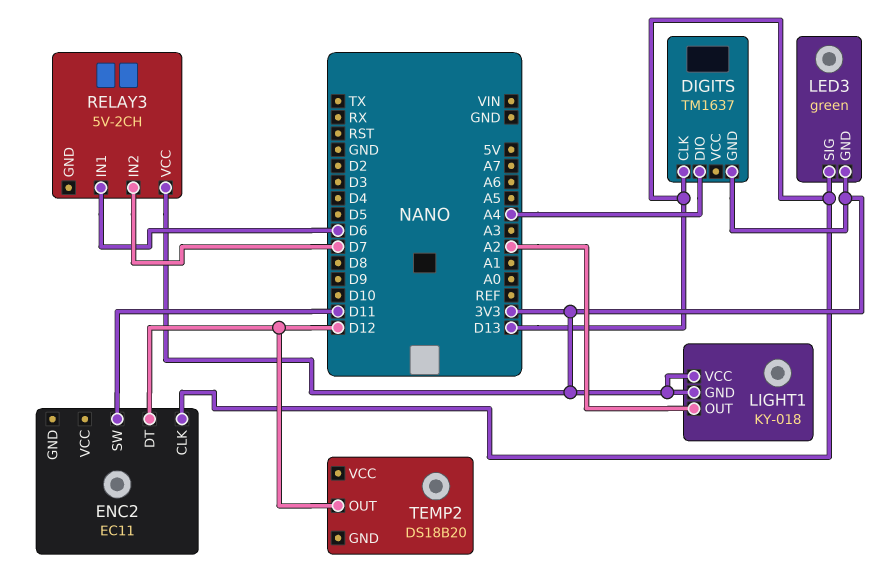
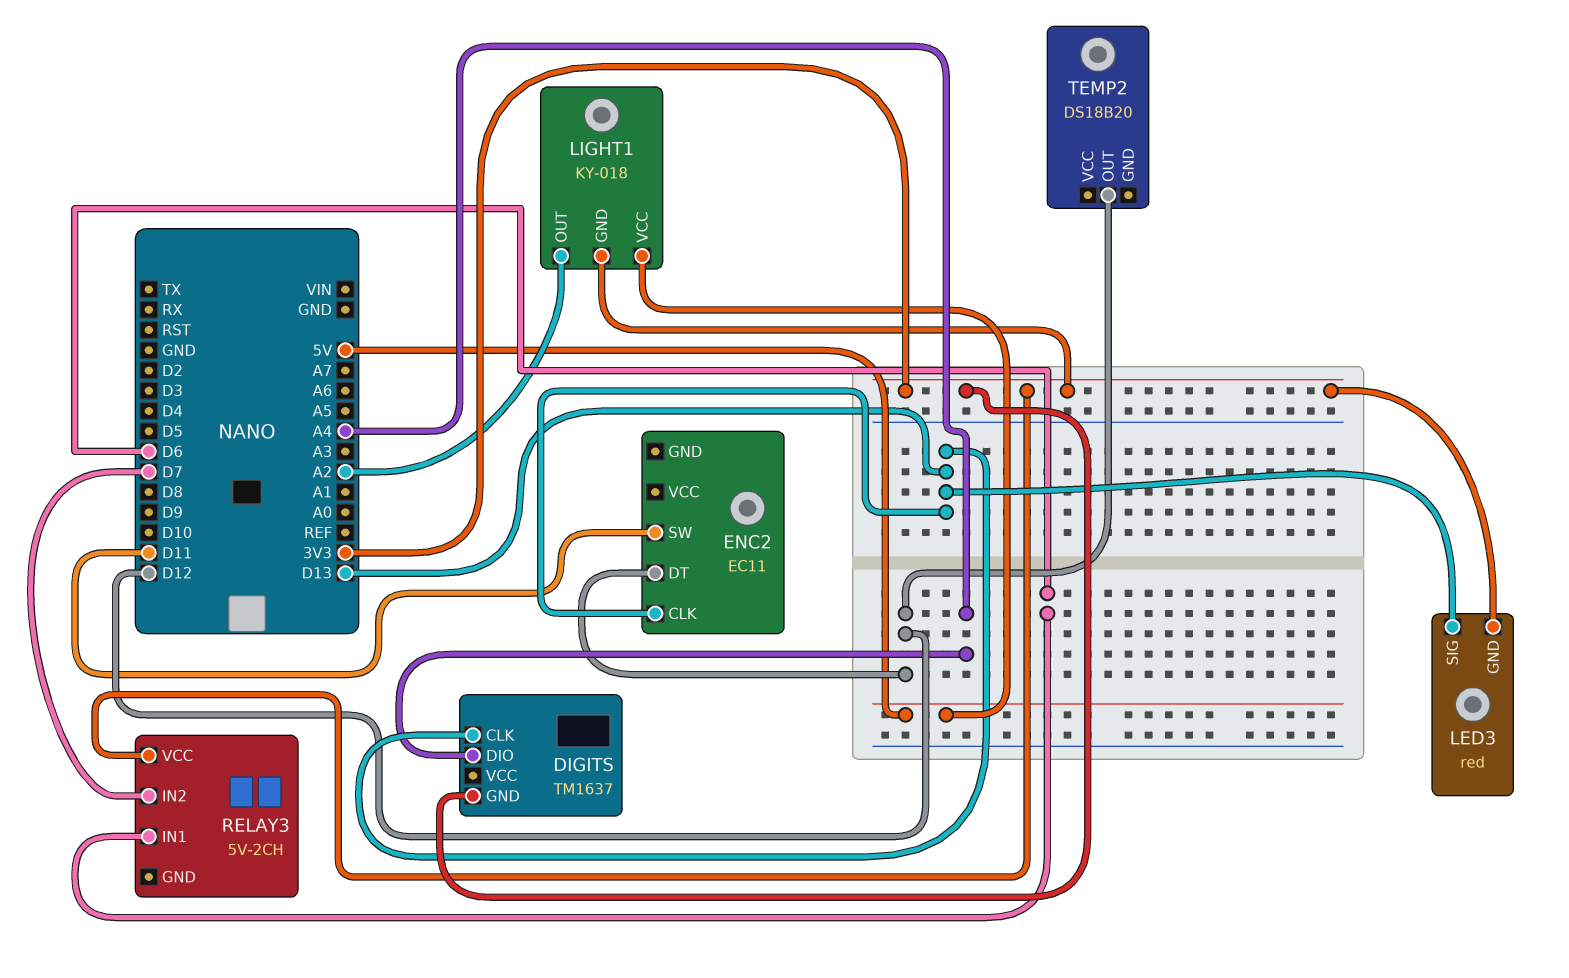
LED3: green -> red
LIGHT1 pin VCC: 3V3 -> 5V

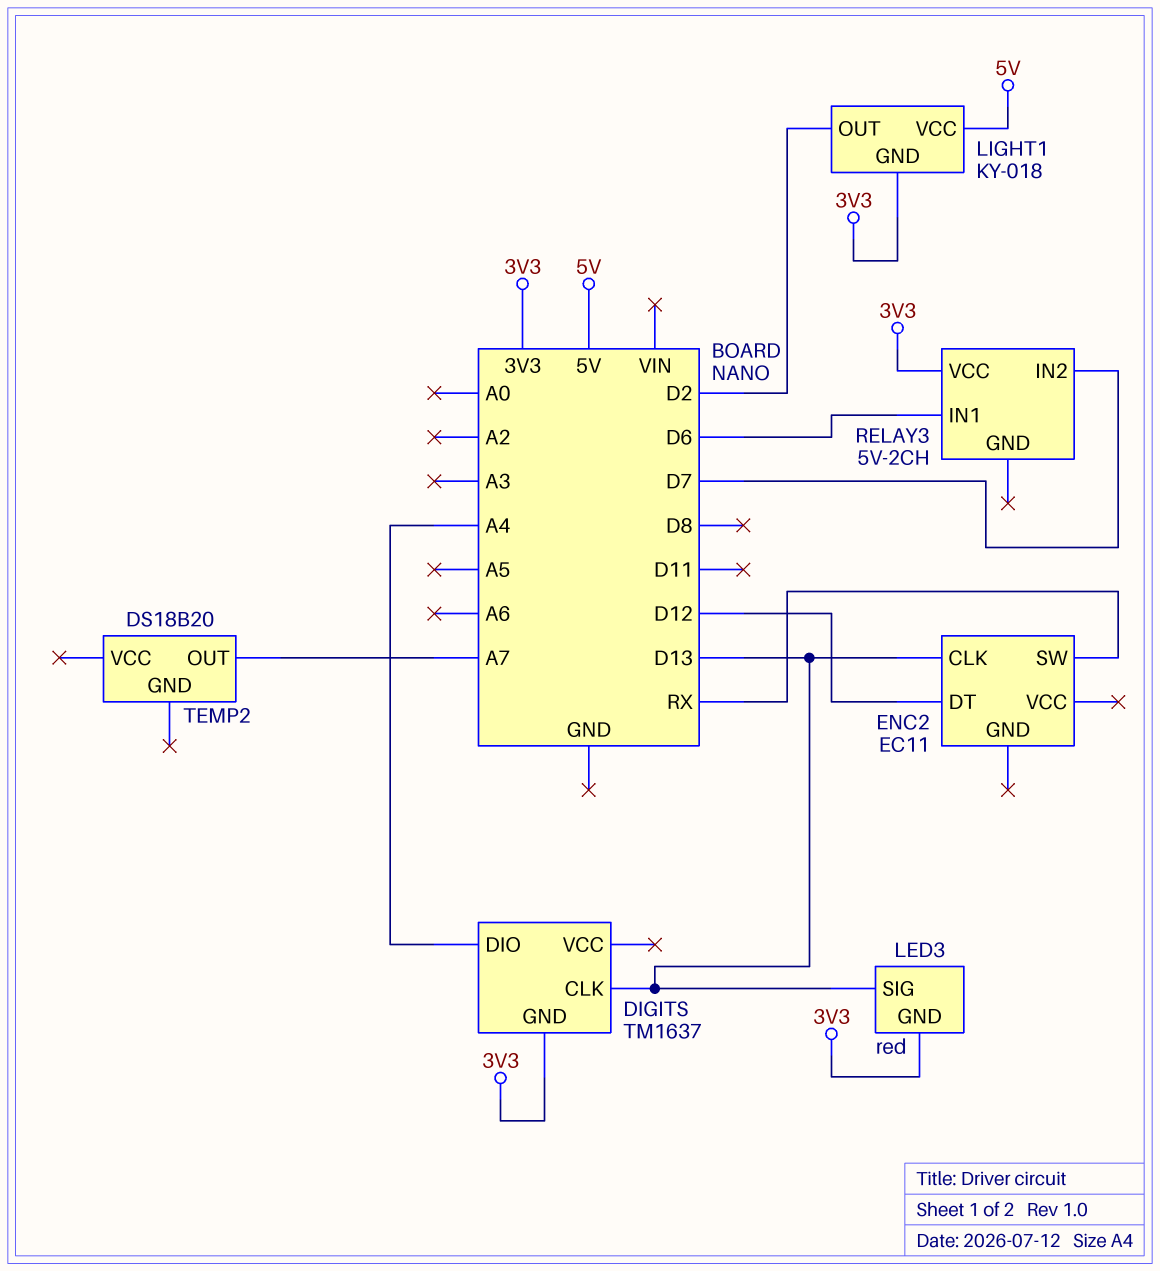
ENC2 pin SW: D11 -> RX
LIGHT1 pin OUT: A2 -> D2
TEMP2 pin OUT: D12 -> A7

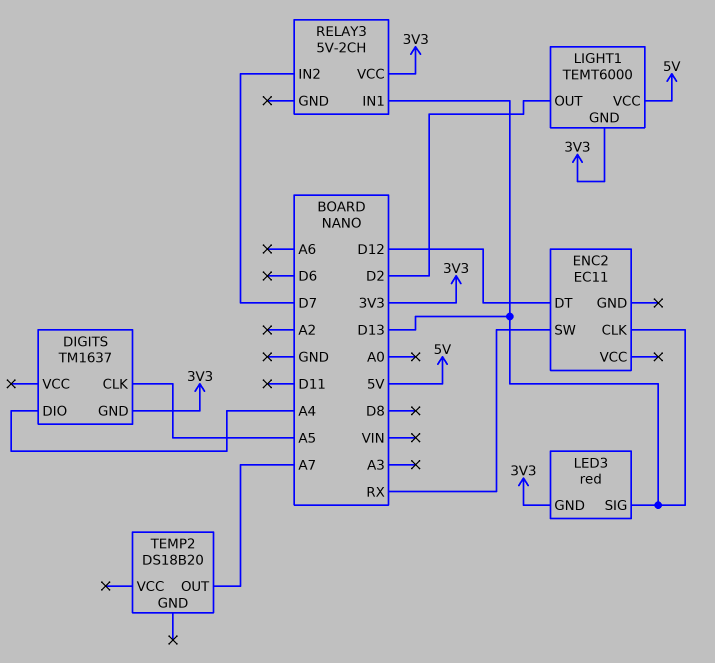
DIGITS pin CLK: D13 -> A5
LIGHT1: KY-018 -> TEMT6000
RELAY3 pin IN1: D6 -> D13

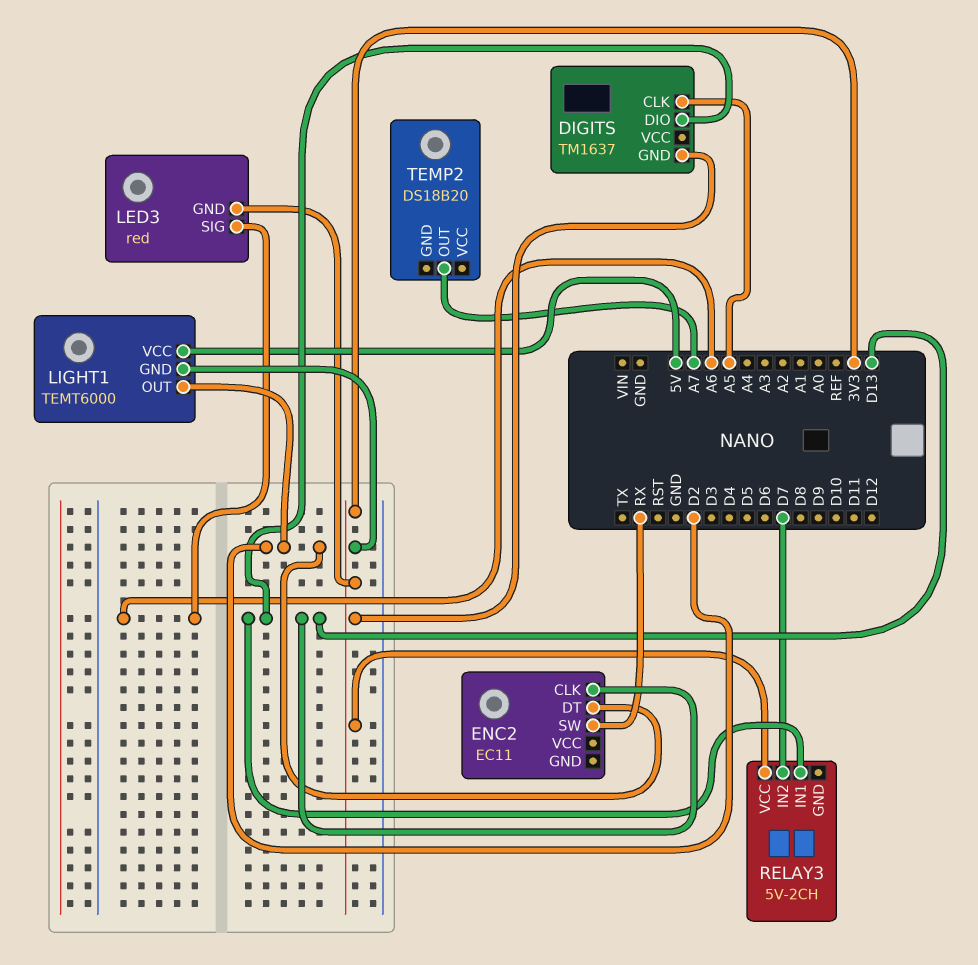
DIGITS pin DIO: A4 -> D13
ENC2 pin DT: D12 -> D2
LED3 pin SIG: D13 -> A6

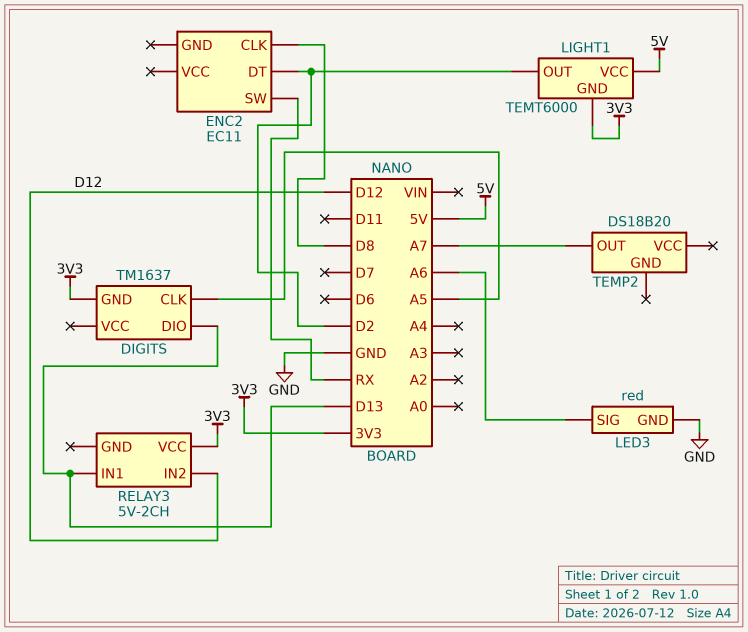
ENC2 pin CLK: D13 -> D8
LED3 pin GND: 3V3 -> GND
RELAY3 pin IN2: D7 -> D12

